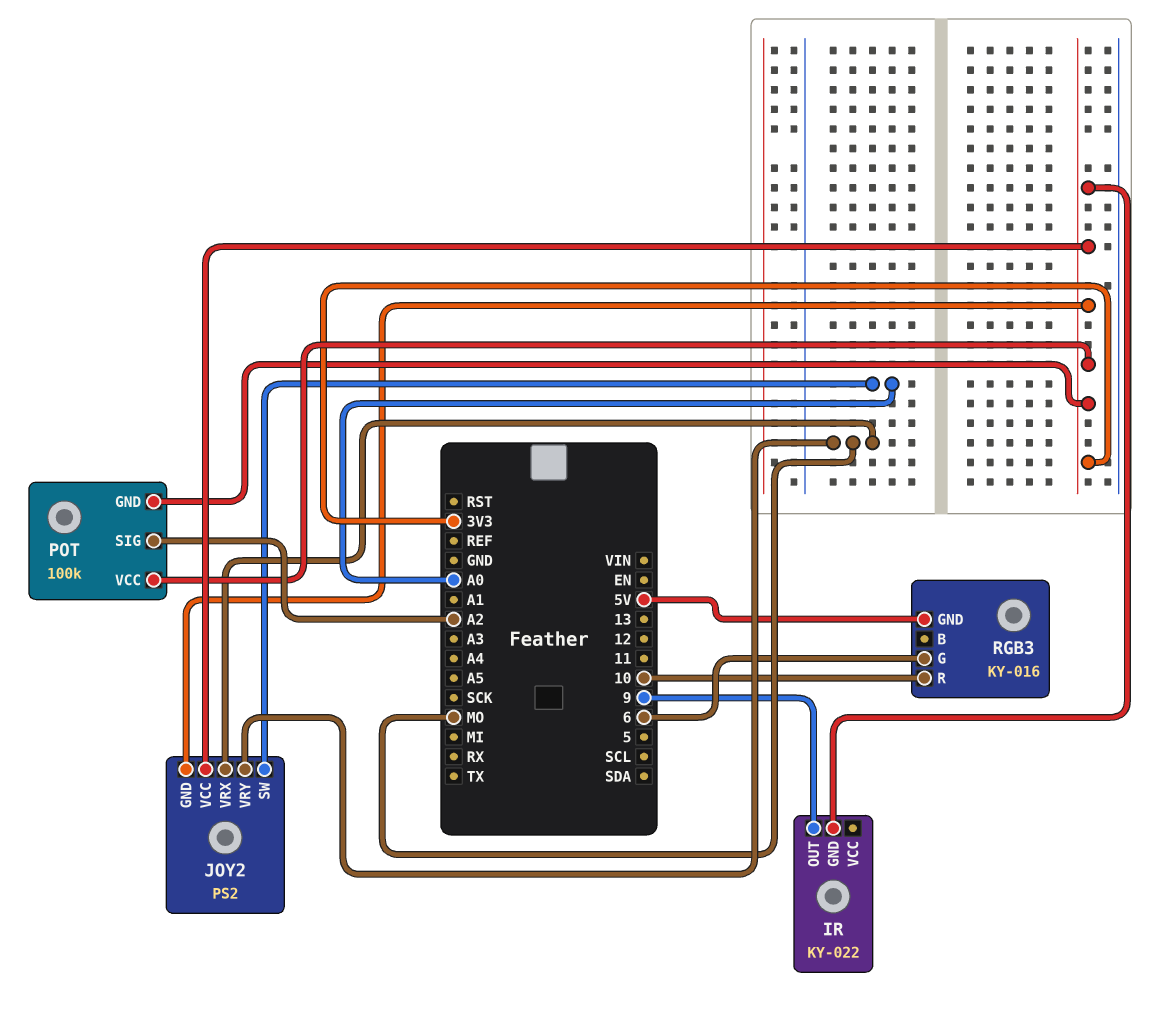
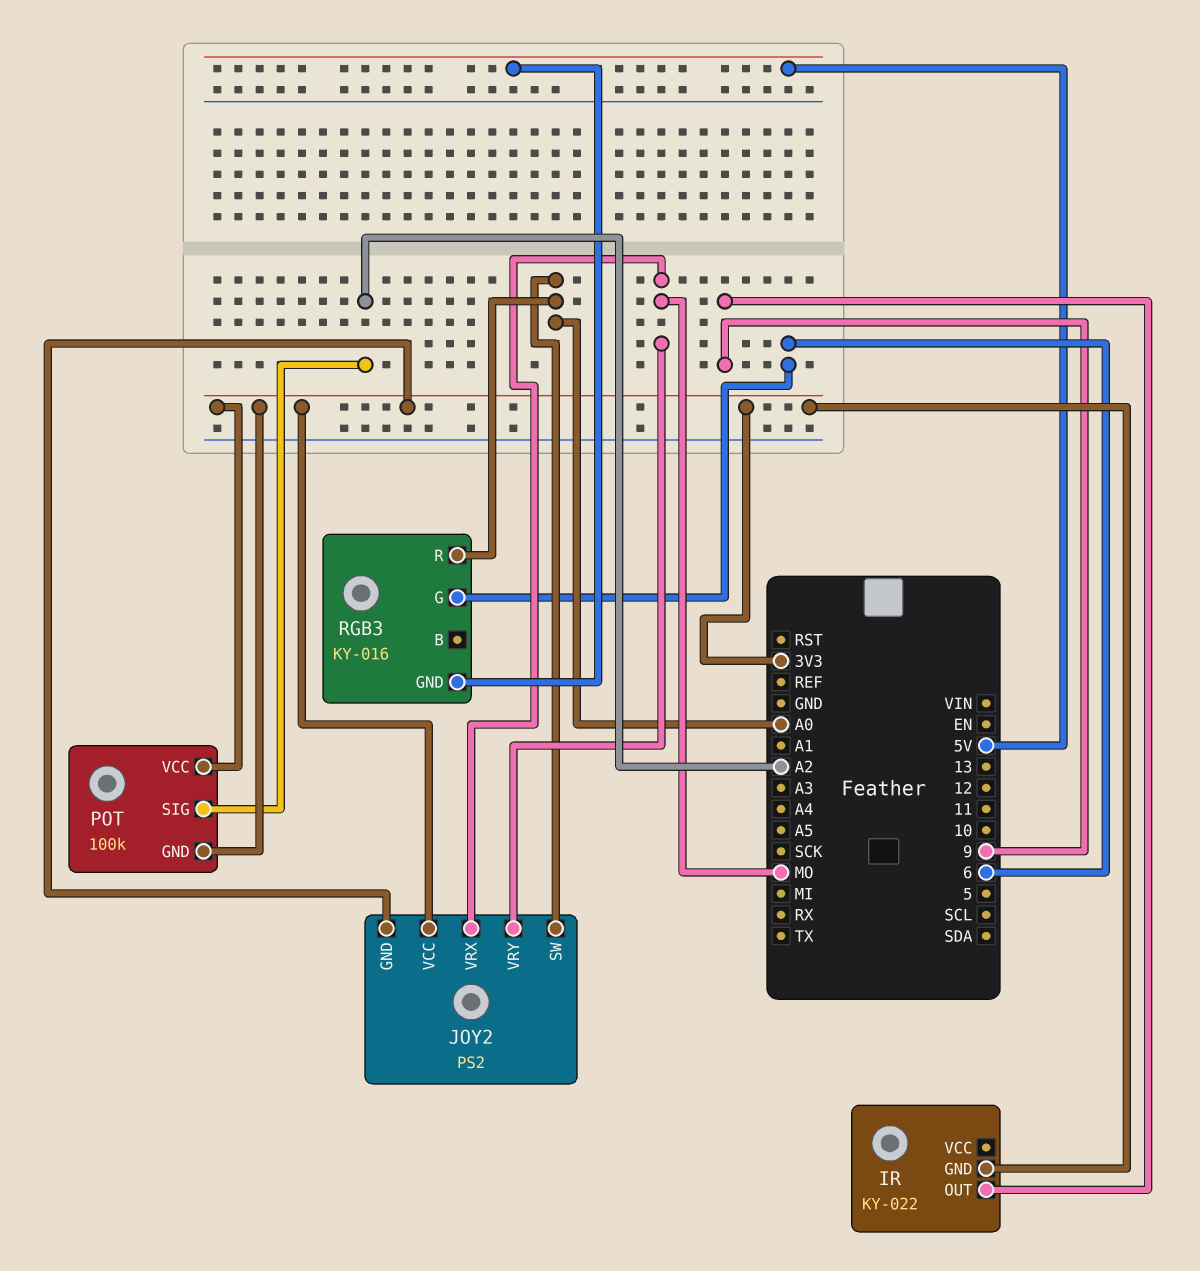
RGB3 pin R: 10 -> A0

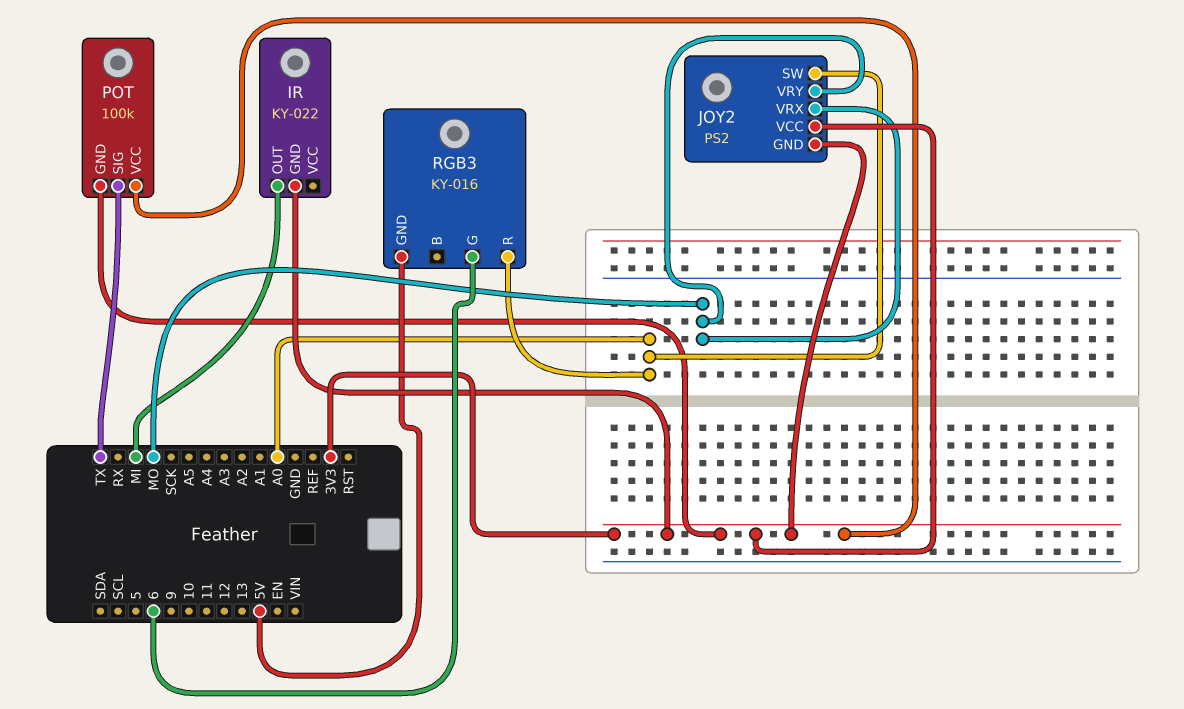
IR pin OUT: 9 -> MI
POT pin SIG: A2 -> TX

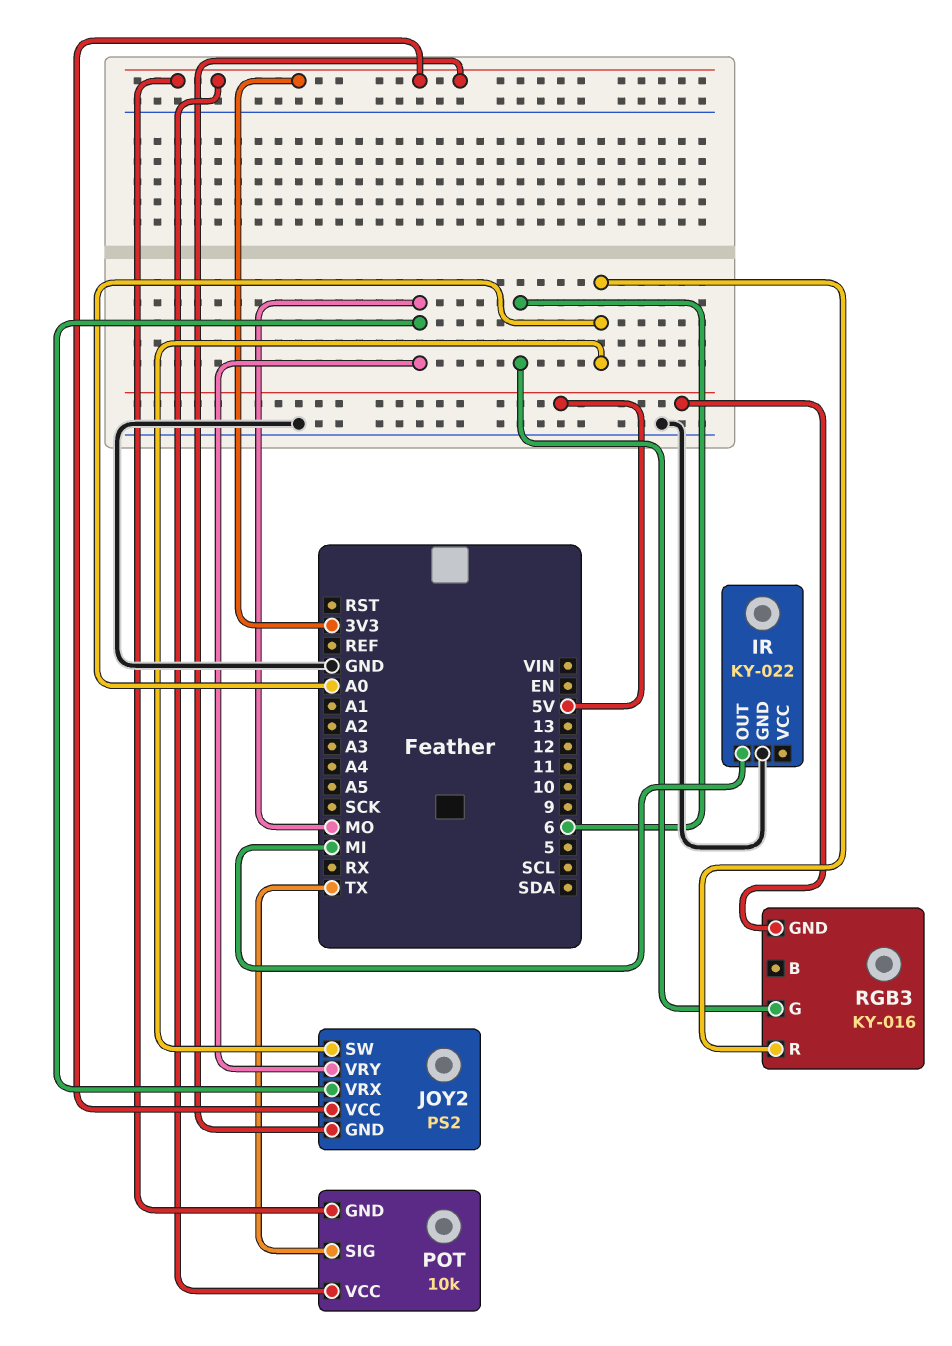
IR pin GND: 3V3 -> GND
POT: 100k -> 10k

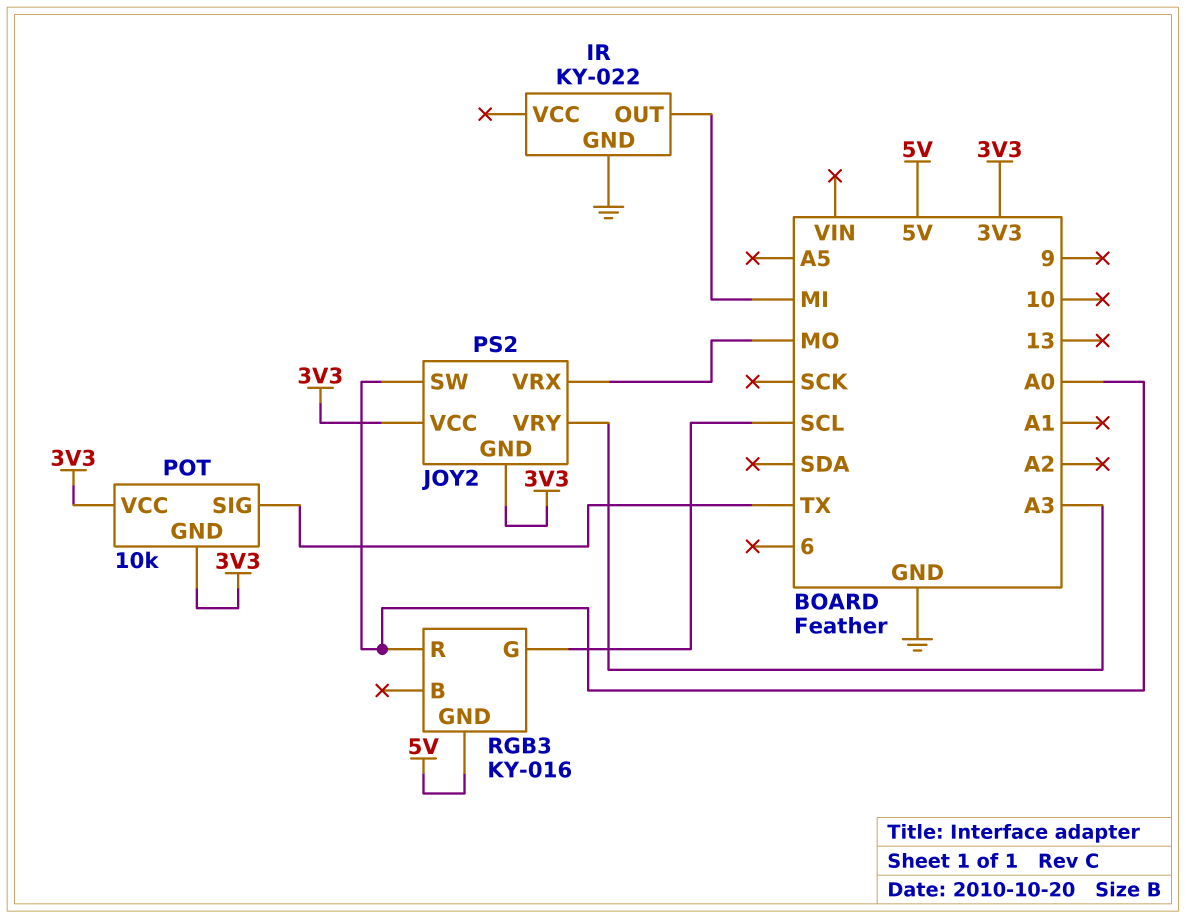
JOY2 pin VRY: MO -> A3
RGB3 pin G: 6 -> SCL

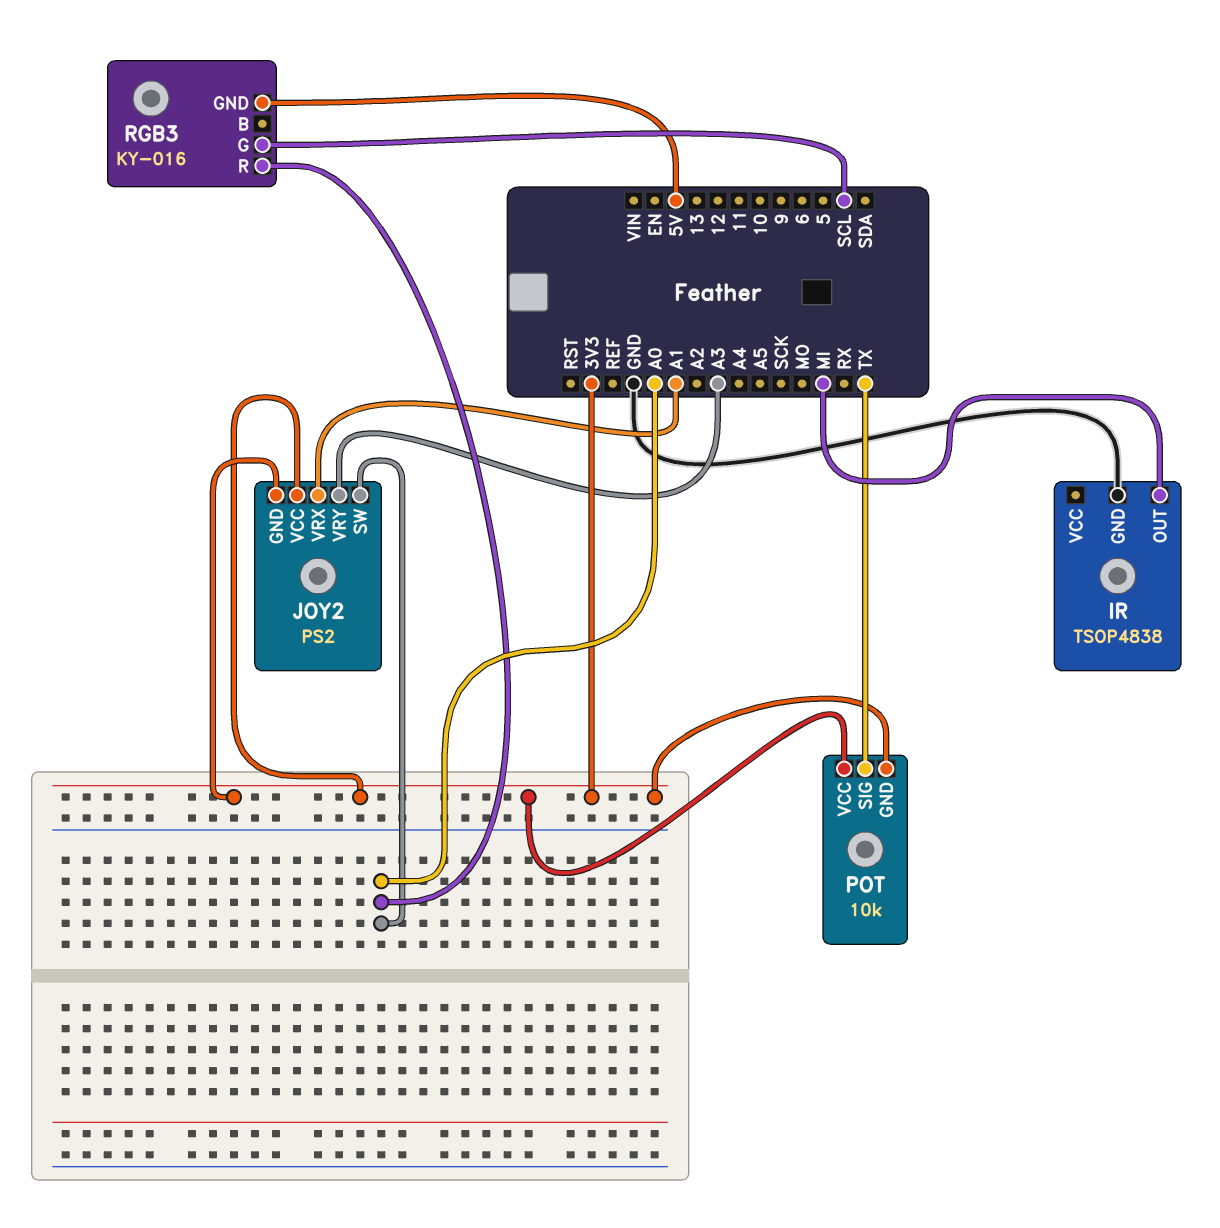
IR: KY-022 -> TSOP4838
JOY2 pin VRX: MO -> A1

